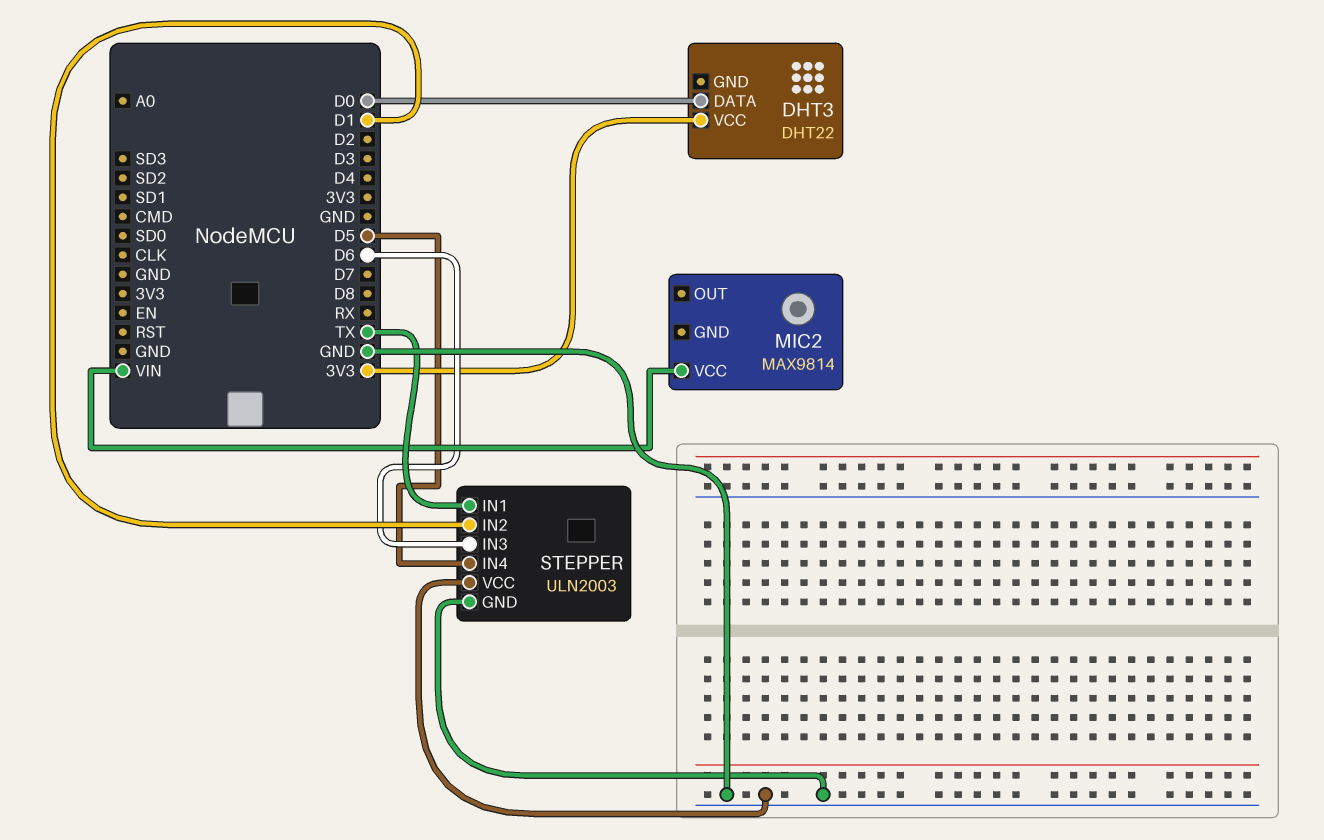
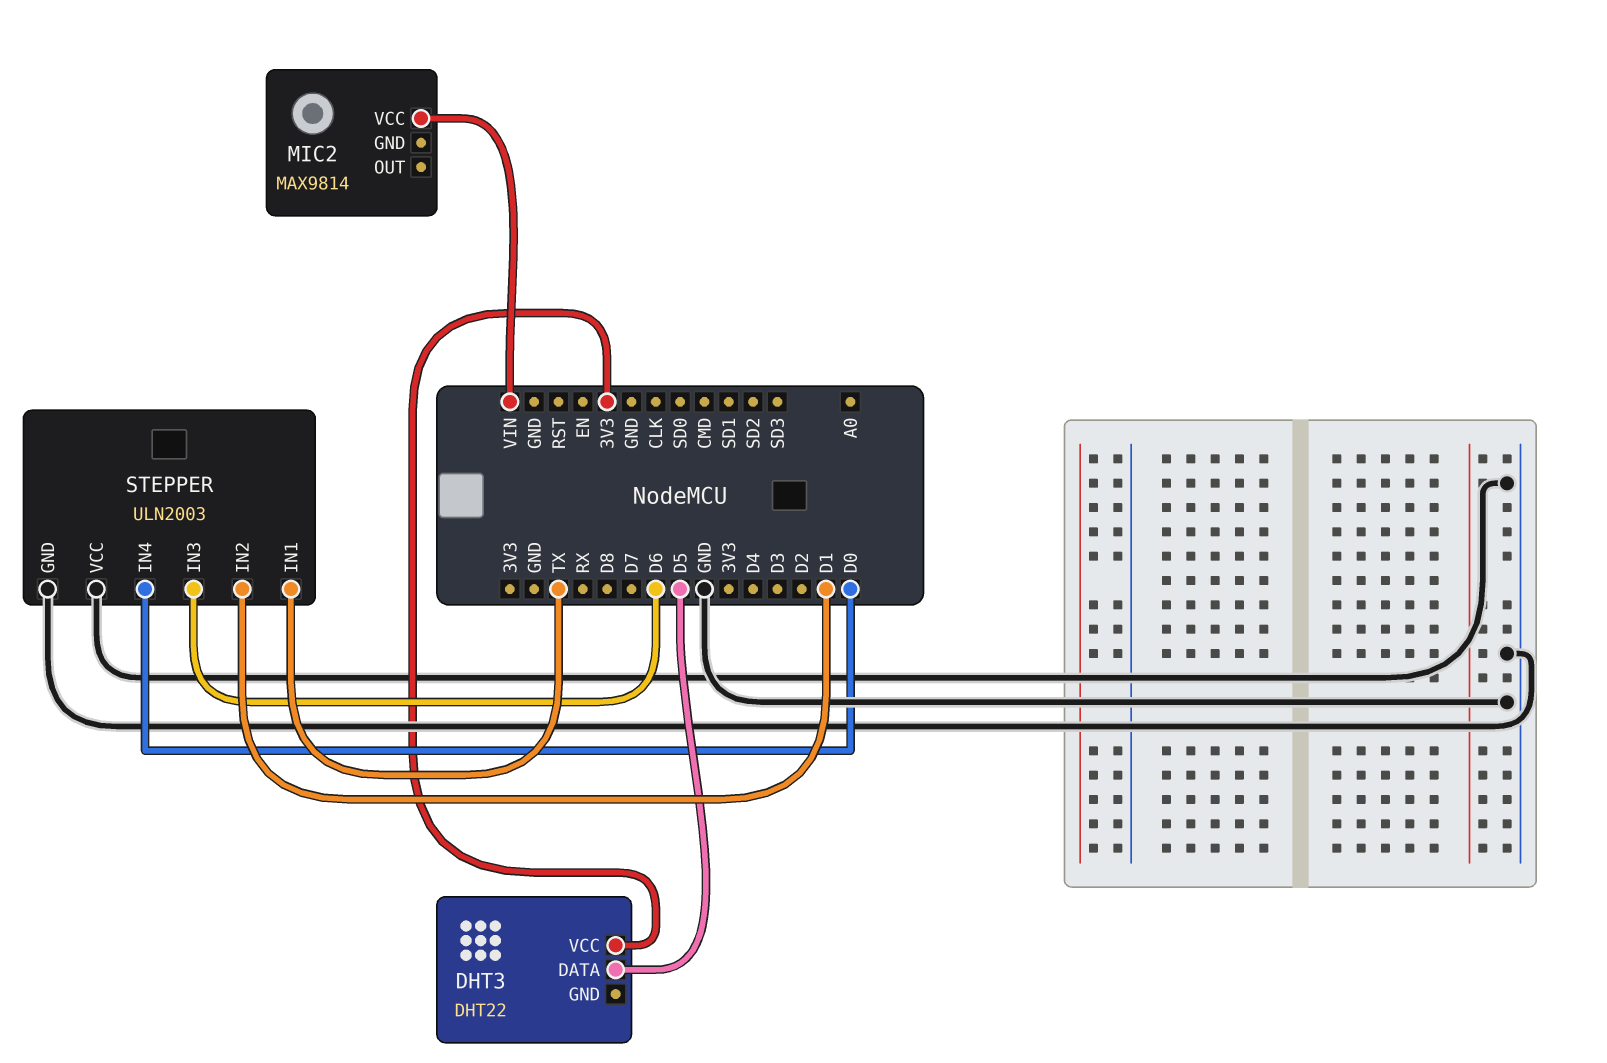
DHT3 pin DATA: D0 -> D5
STEPPER pin IN4: D5 -> D0

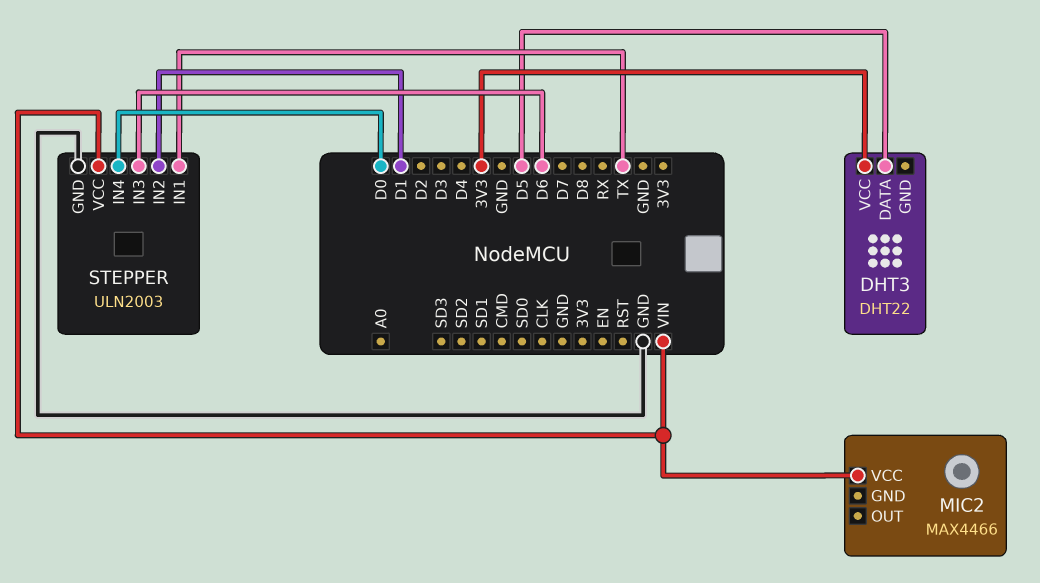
MIC2: MAX9814 -> MAX4466
STEPPER pin VCC: GND -> VIN

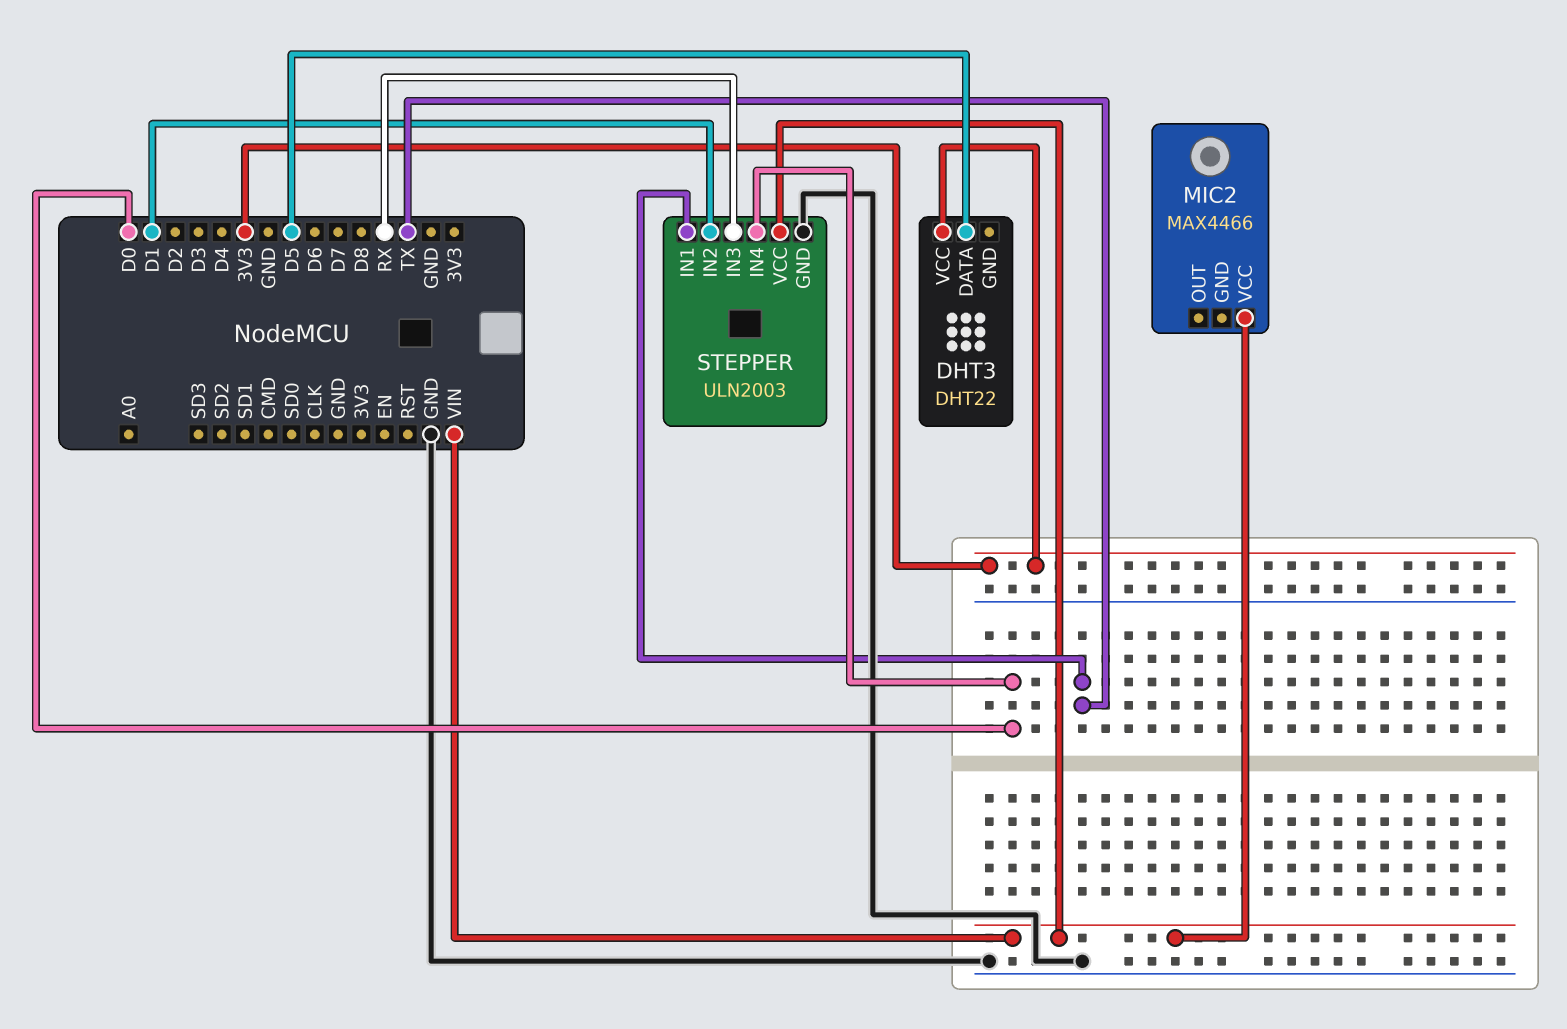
STEPPER pin IN3: D6 -> RX

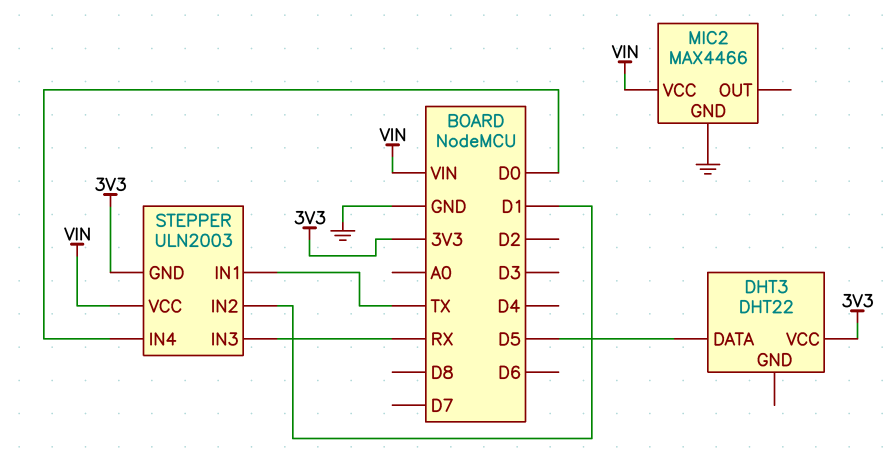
MIC2 pin GND: none -> GND
STEPPER pin GND: GND -> 3V3

